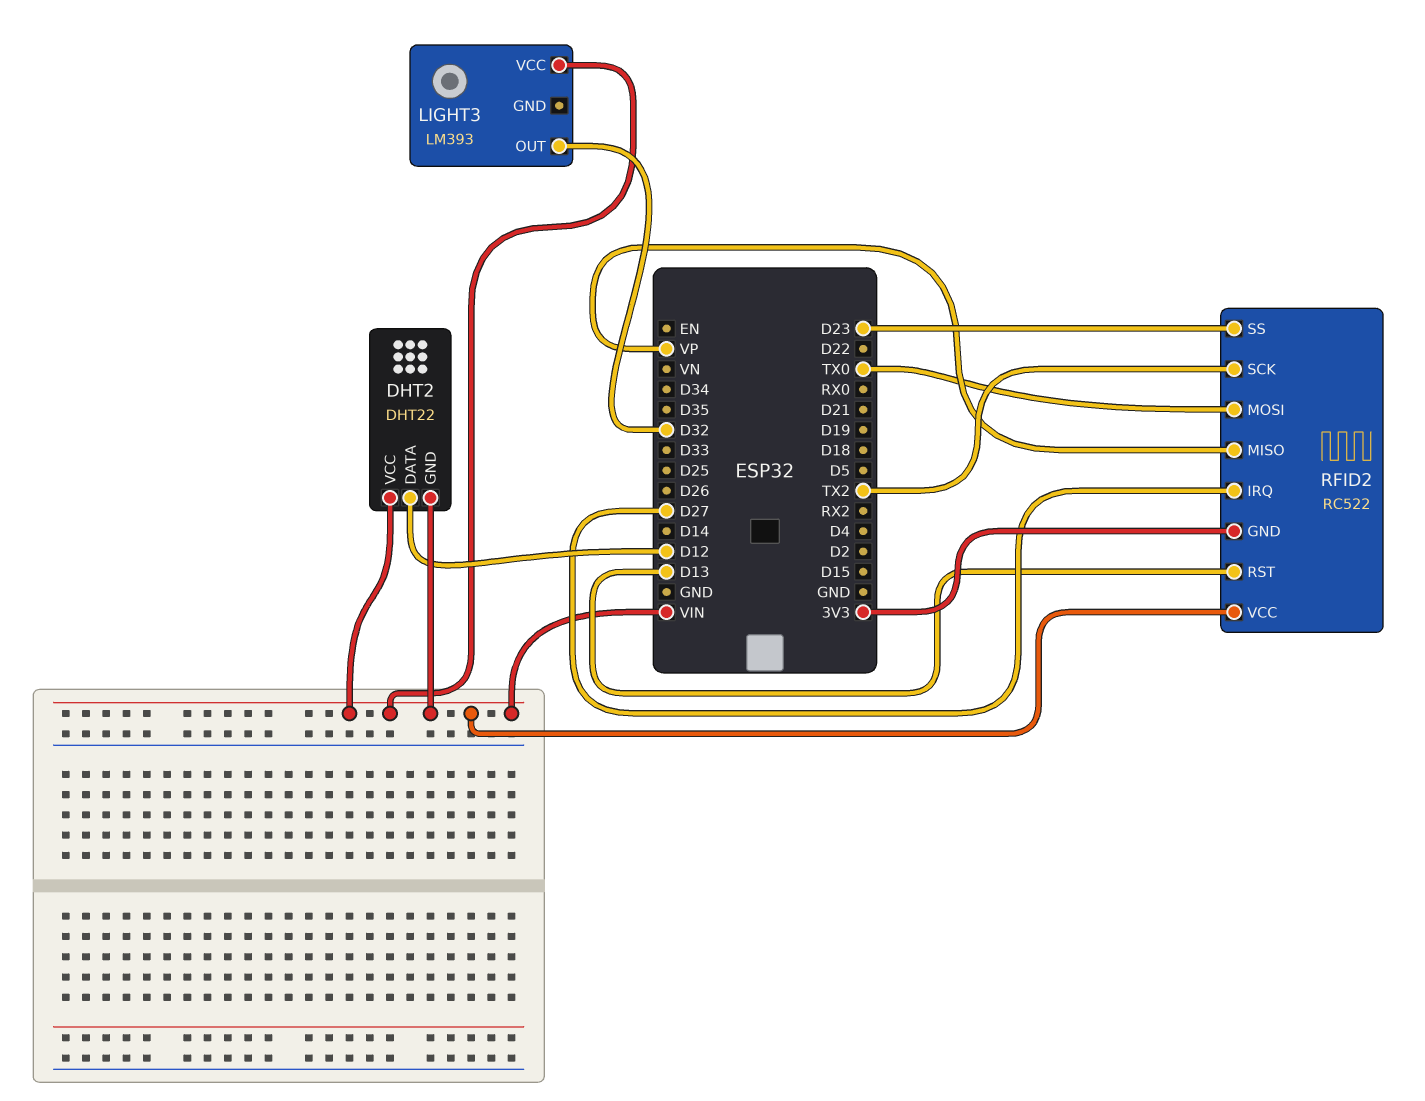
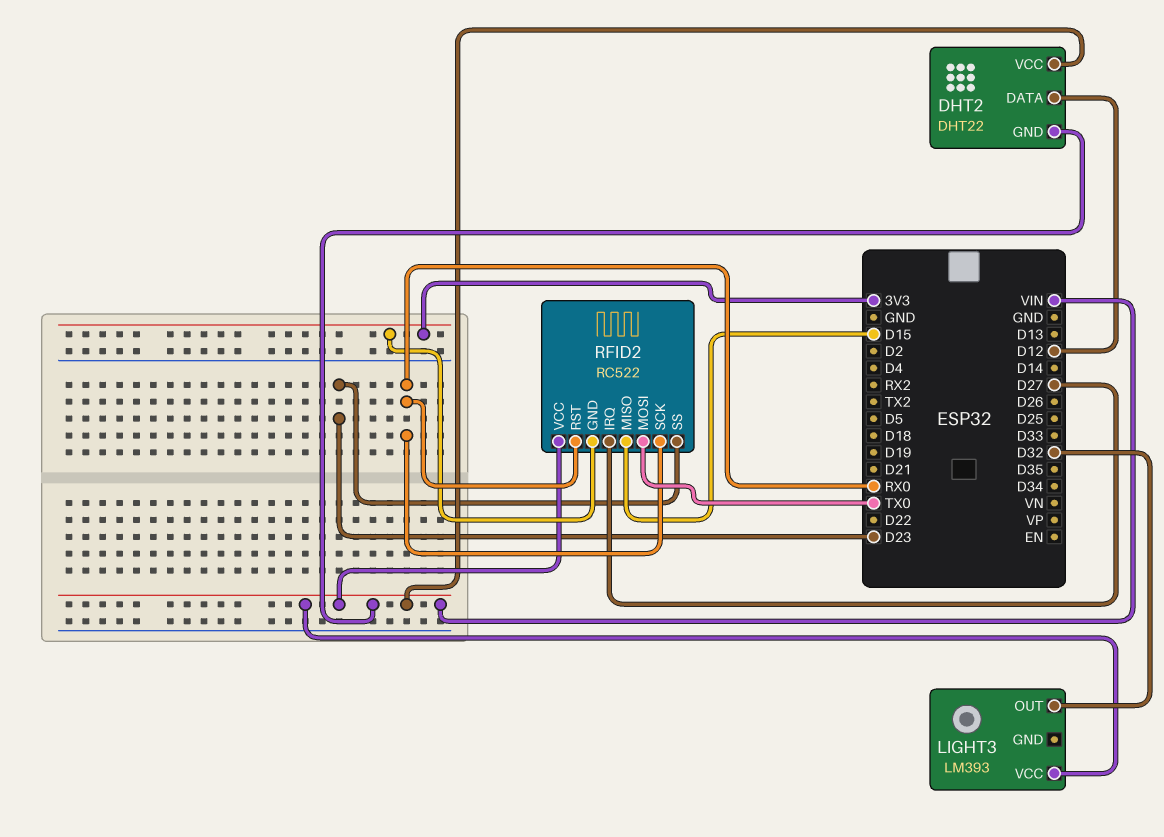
RFID2 pin MISO: VP -> D15
RFID2 pin RST: D13 -> RX0
RFID2 pin SCK: TX2 -> RX0

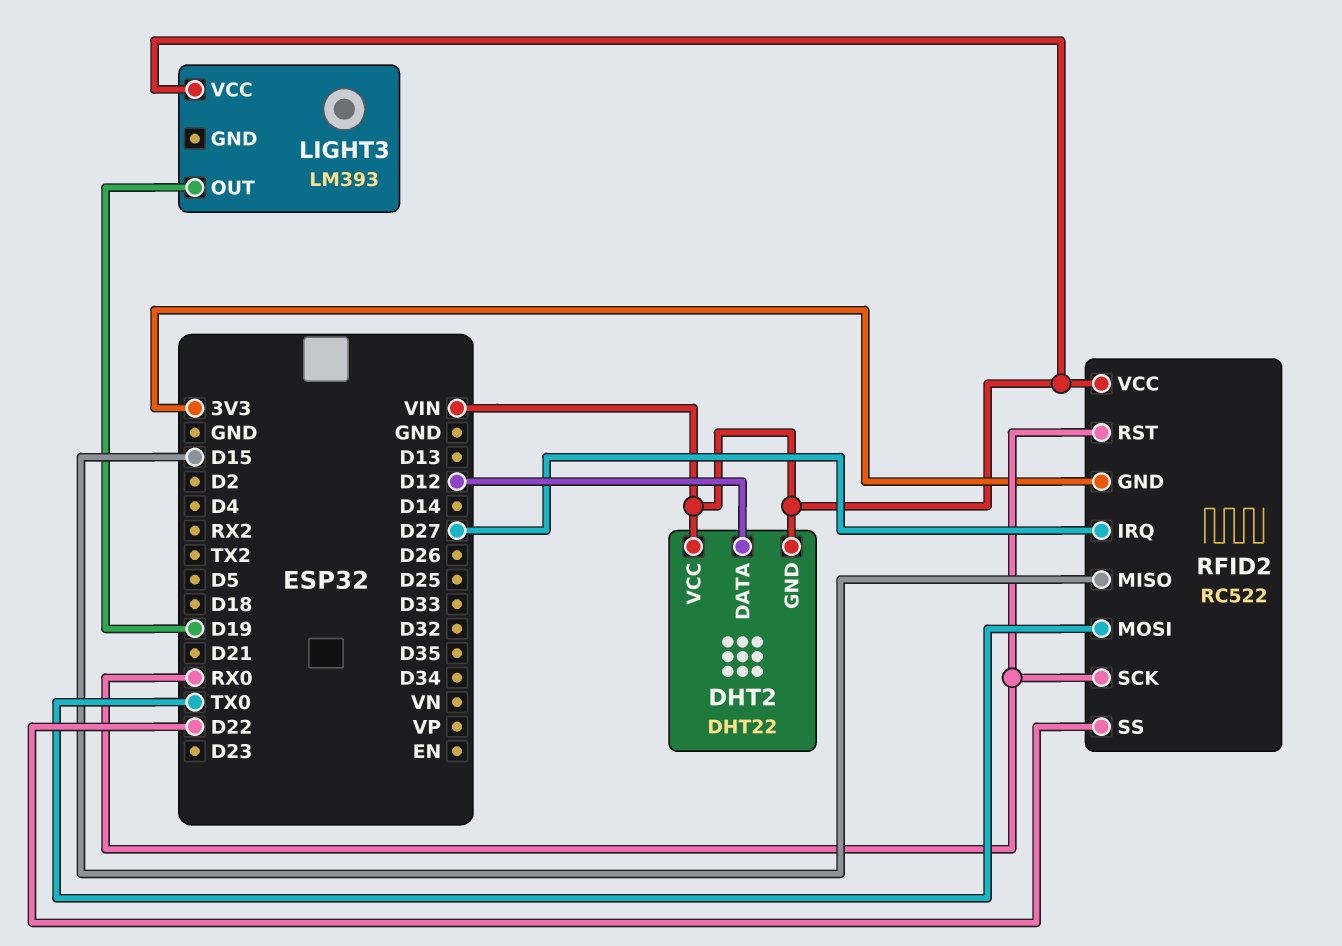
LIGHT3 pin OUT: D32 -> D19
RFID2 pin SS: D23 -> D22

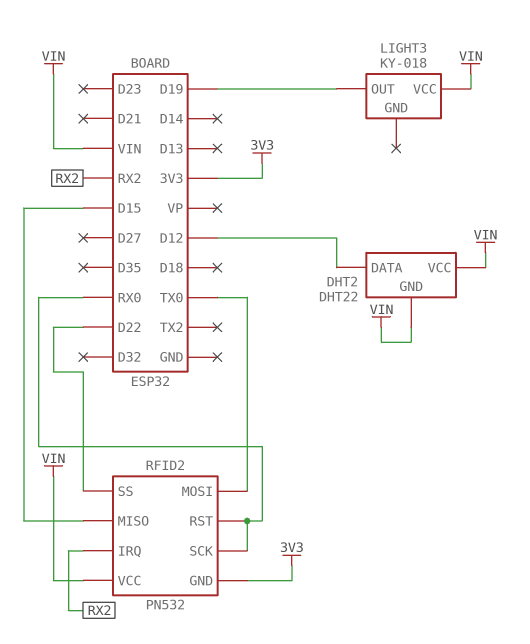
LIGHT3: LM393 -> KY-018
RFID2: RC522 -> PN532
RFID2 pin IRQ: D27 -> RX2

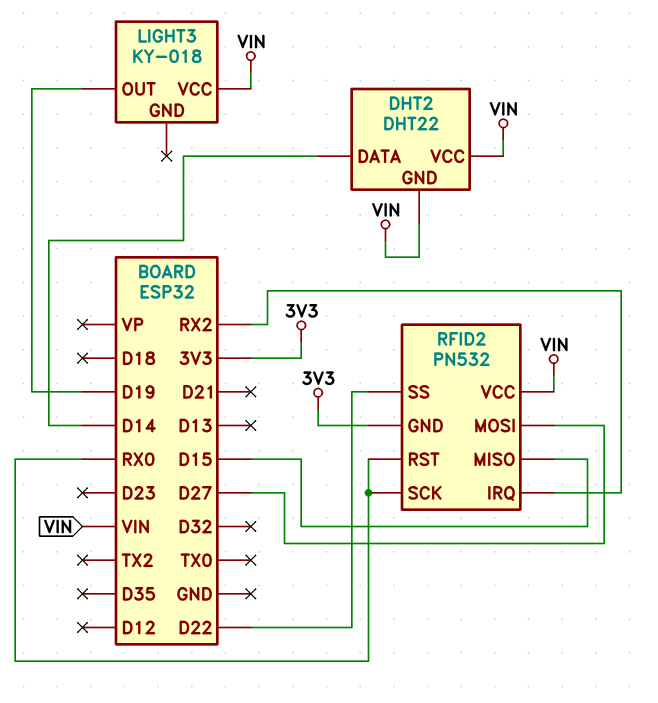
DHT2 pin DATA: D12 -> D14
RFID2 pin MOSI: TX0 -> D27

